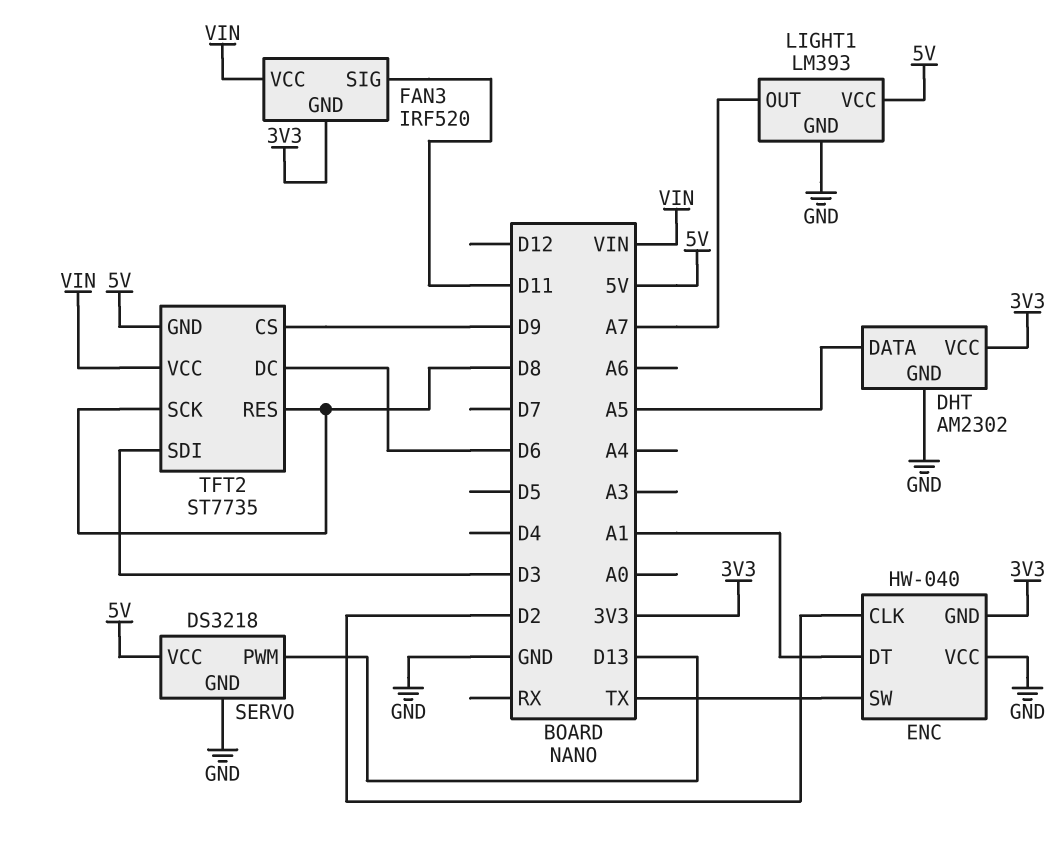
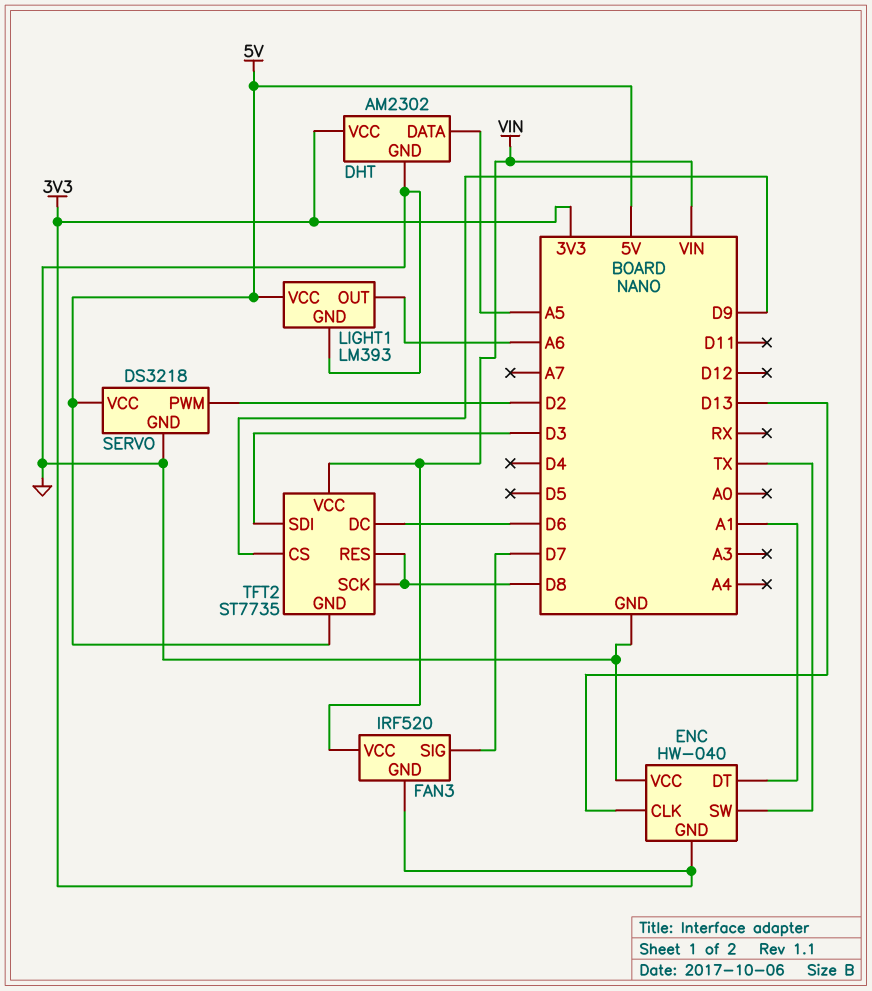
ENC pin CLK: D2 -> D13
FAN3 pin SIG: D11 -> D7
LIGHT1 pin OUT: A7 -> A6
SERVO pin PWM: D13 -> D2

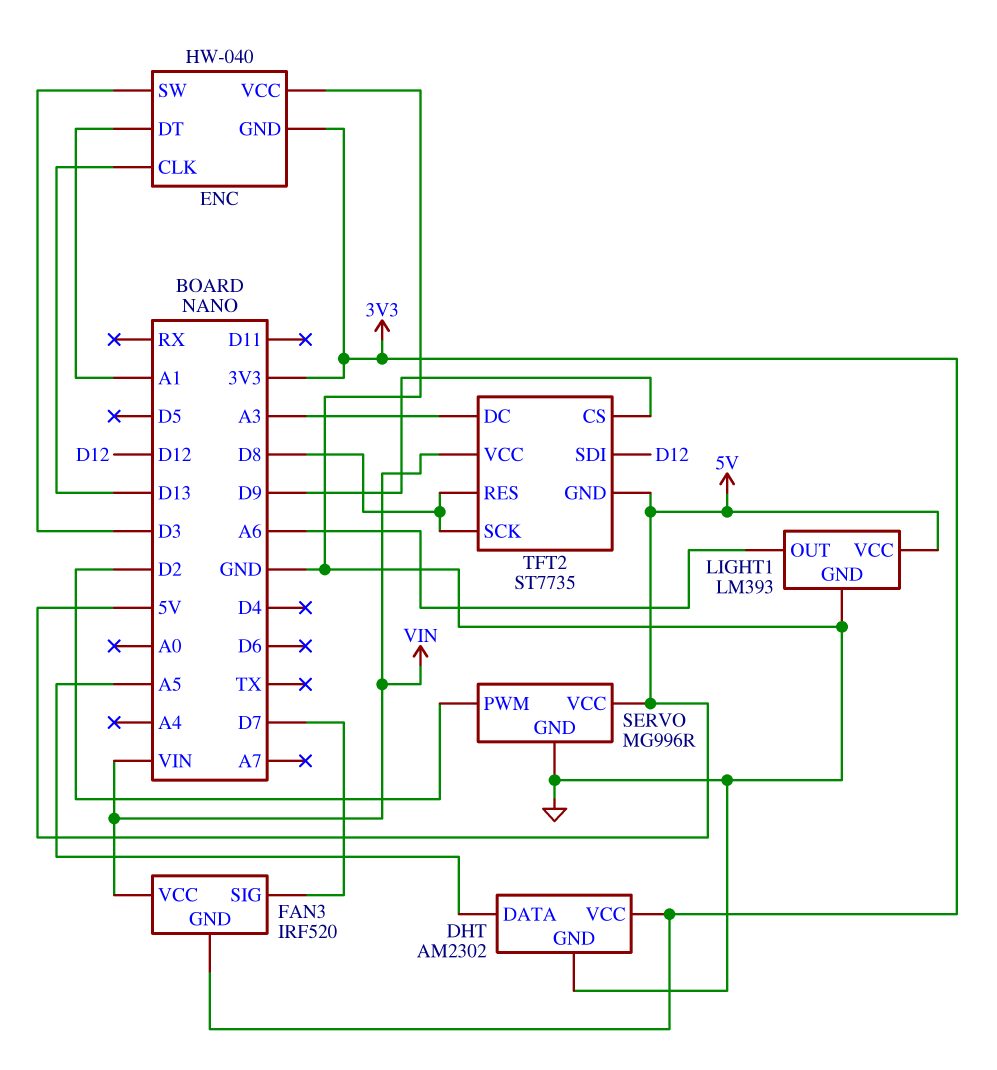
ENC pin SW: TX -> D3
SERVO: DS3218 -> MG996R
TFT2 pin DC: D6 -> A3
TFT2 pin SDI: D3 -> D12

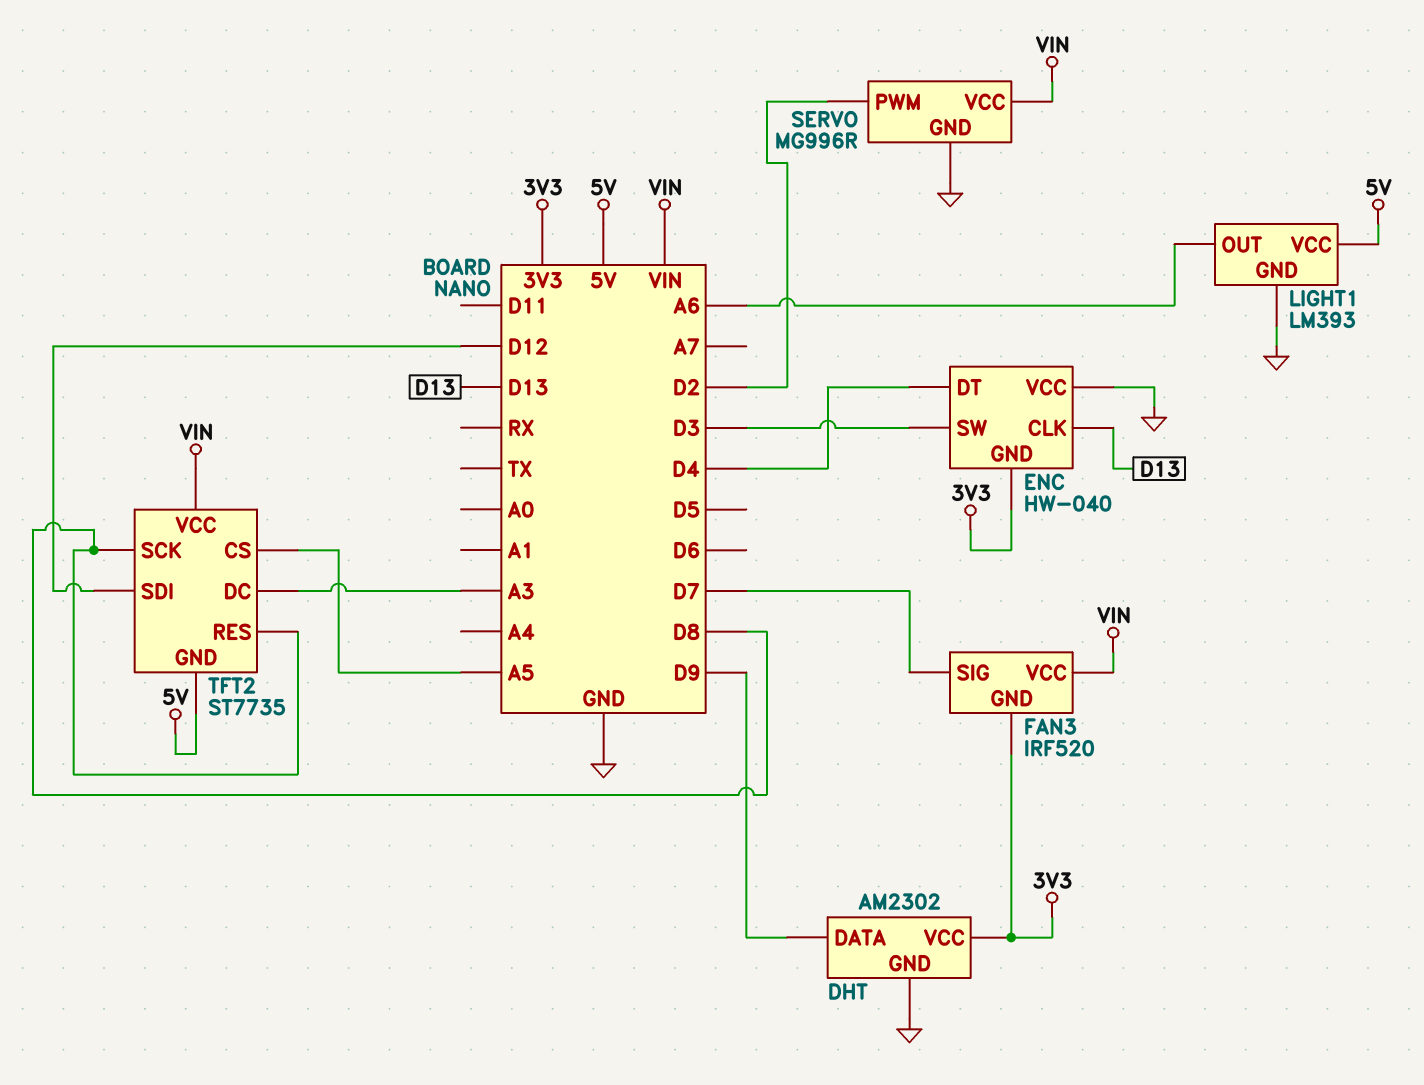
DHT pin DATA: A5 -> D9
ENC pin DT: A1 -> D4
SERVO pin VCC: 5V -> VIN
TFT2 pin CS: D9 -> A5

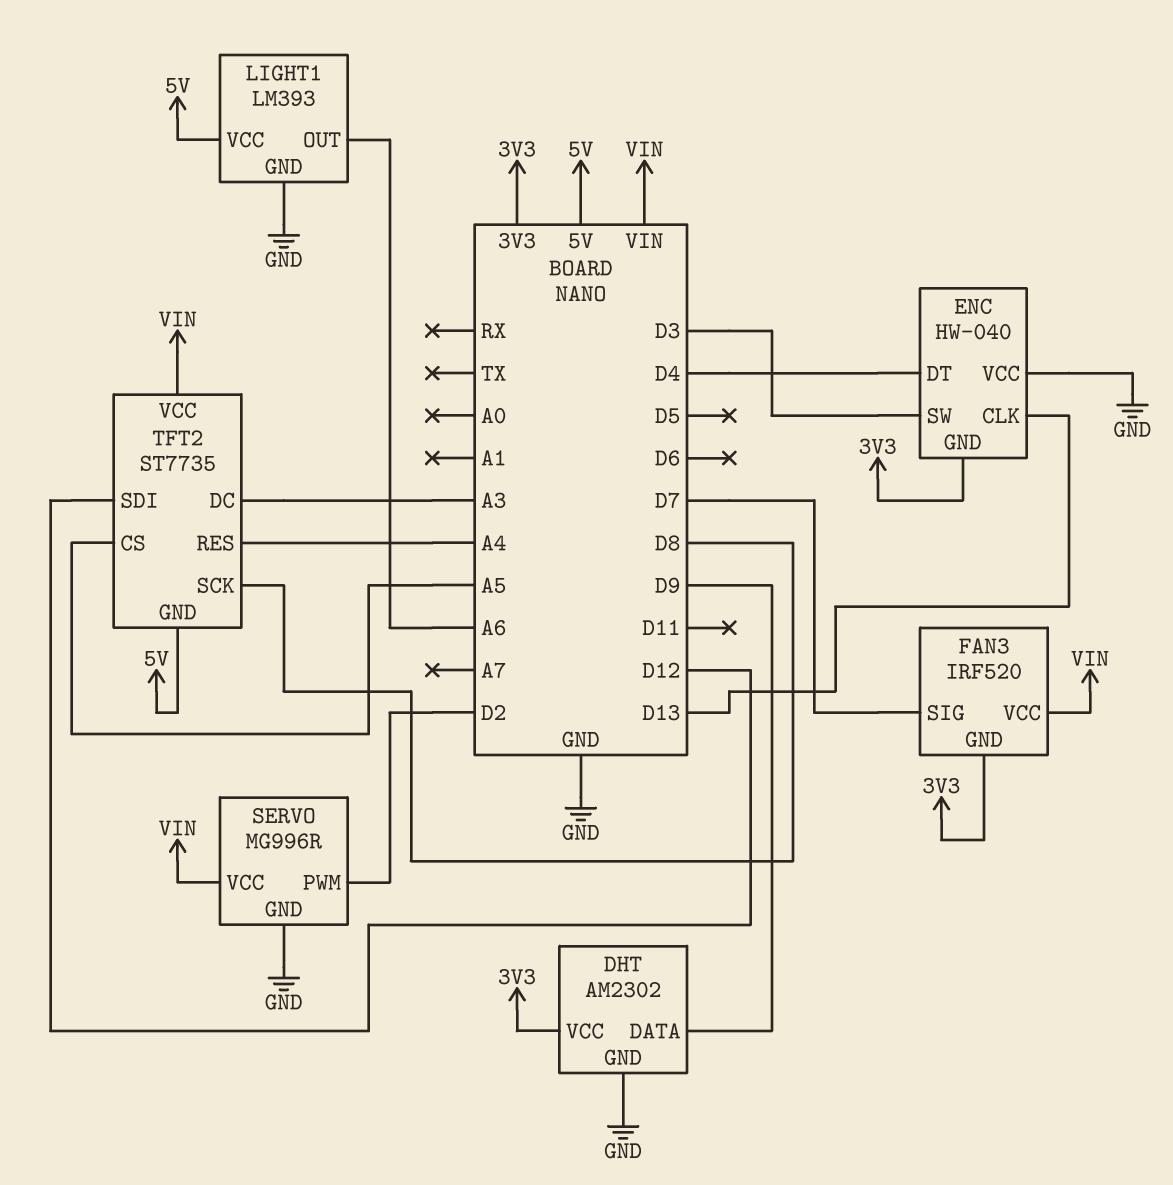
TFT2 pin RES: D8 -> A4

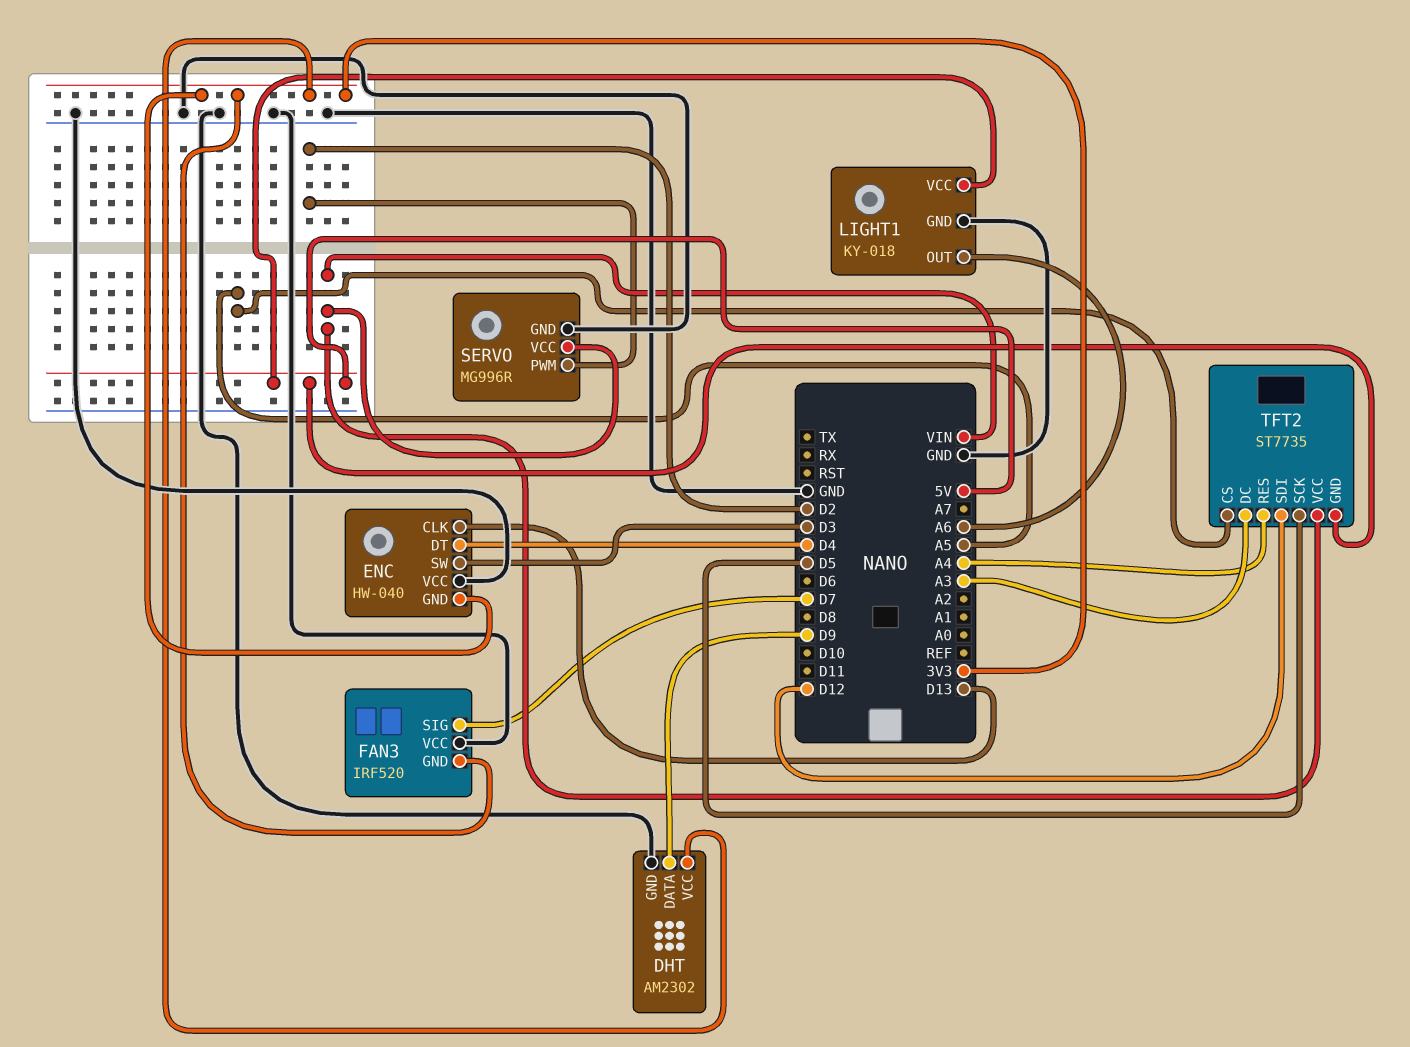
FAN3 pin VCC: VIN -> GND
LIGHT1: LM393 -> KY-018
TFT2 pin SCK: D8 -> D5

